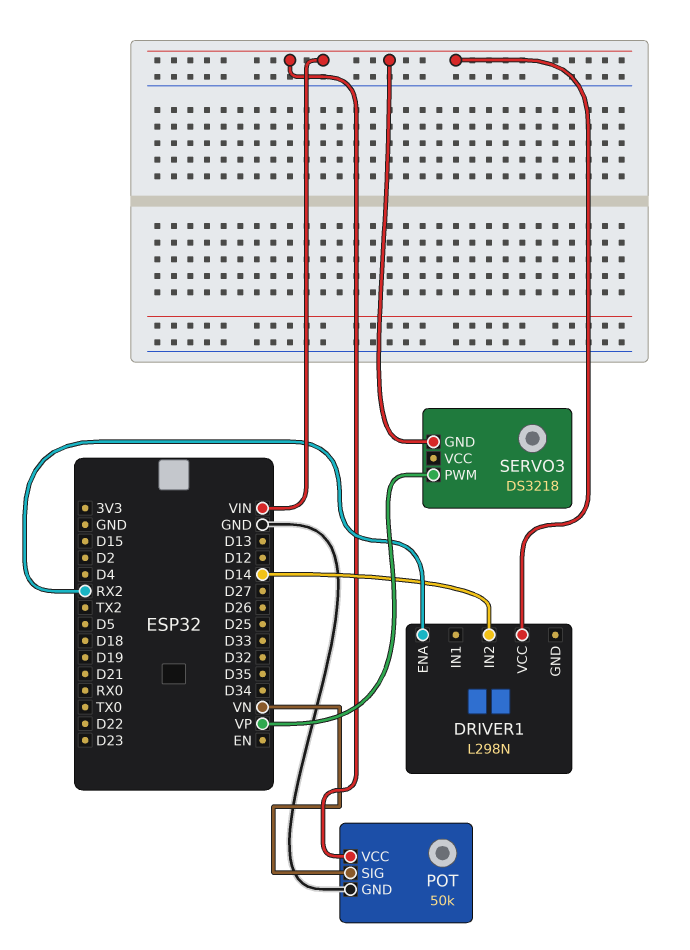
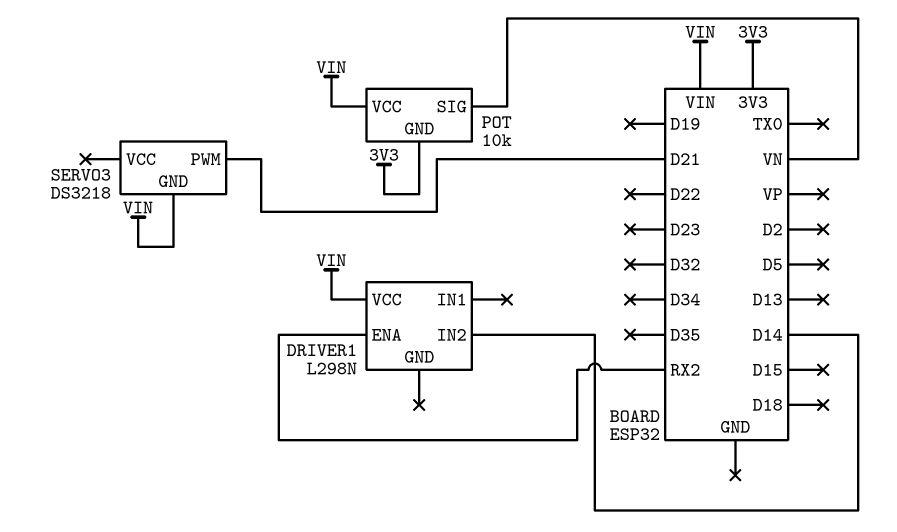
POT: 50k -> 10k
POT pin GND: GND -> 3V3
SERVO3 pin PWM: VP -> D21

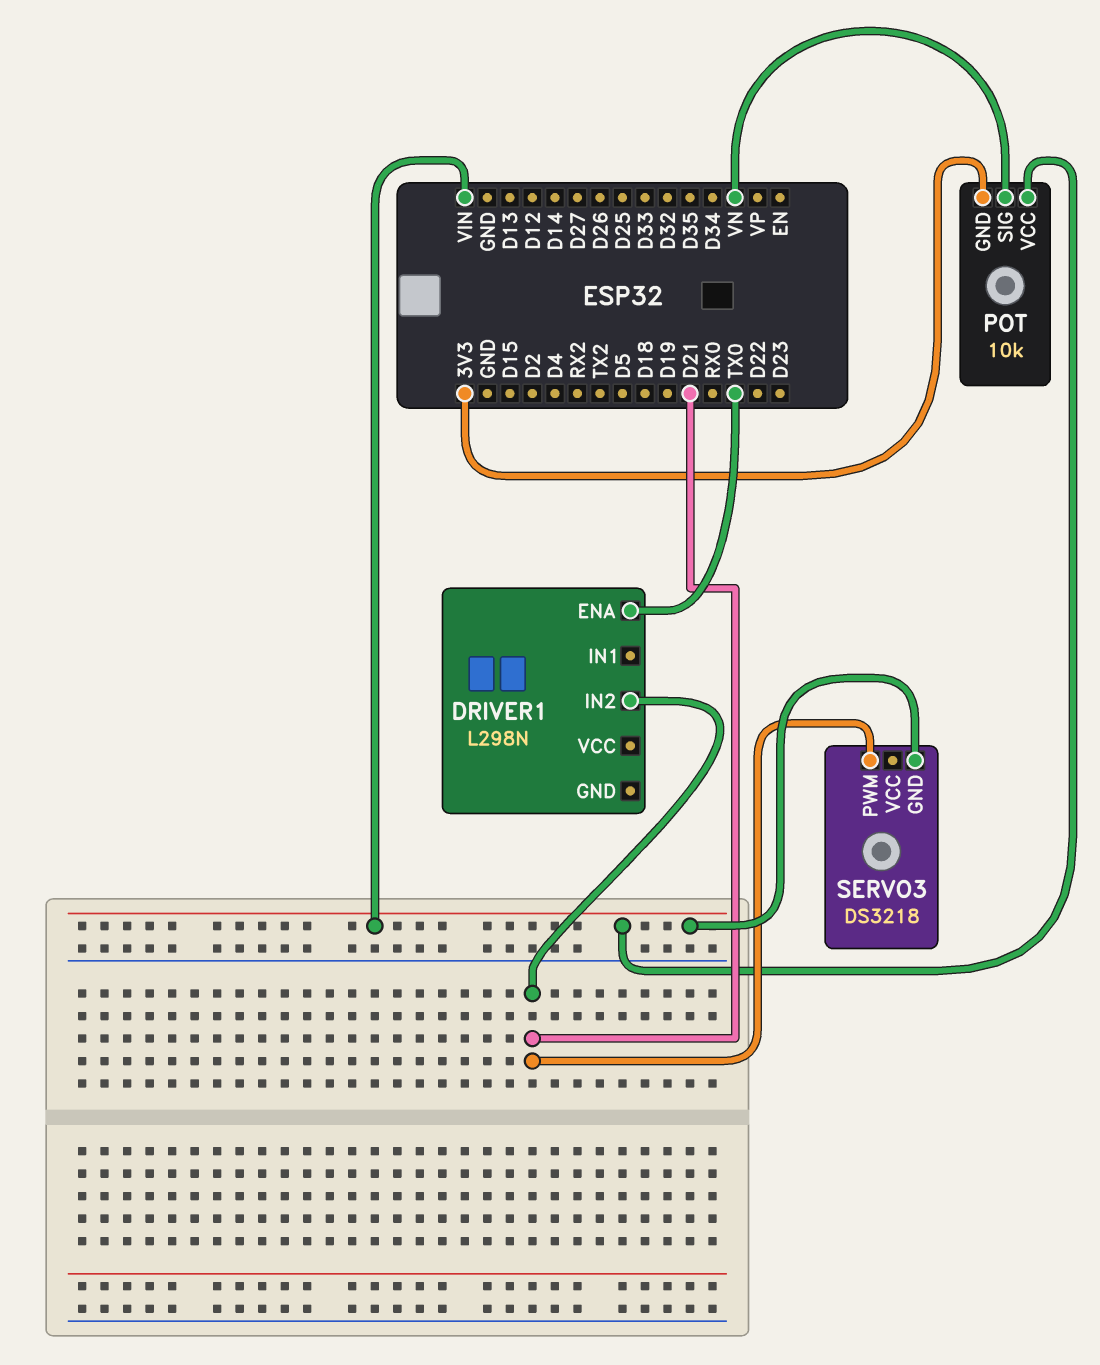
DRIVER1 pin ENA: RX2 -> TX0
DRIVER1 pin IN2: D14 -> D21
DRIVER1 pin VCC: VIN -> none

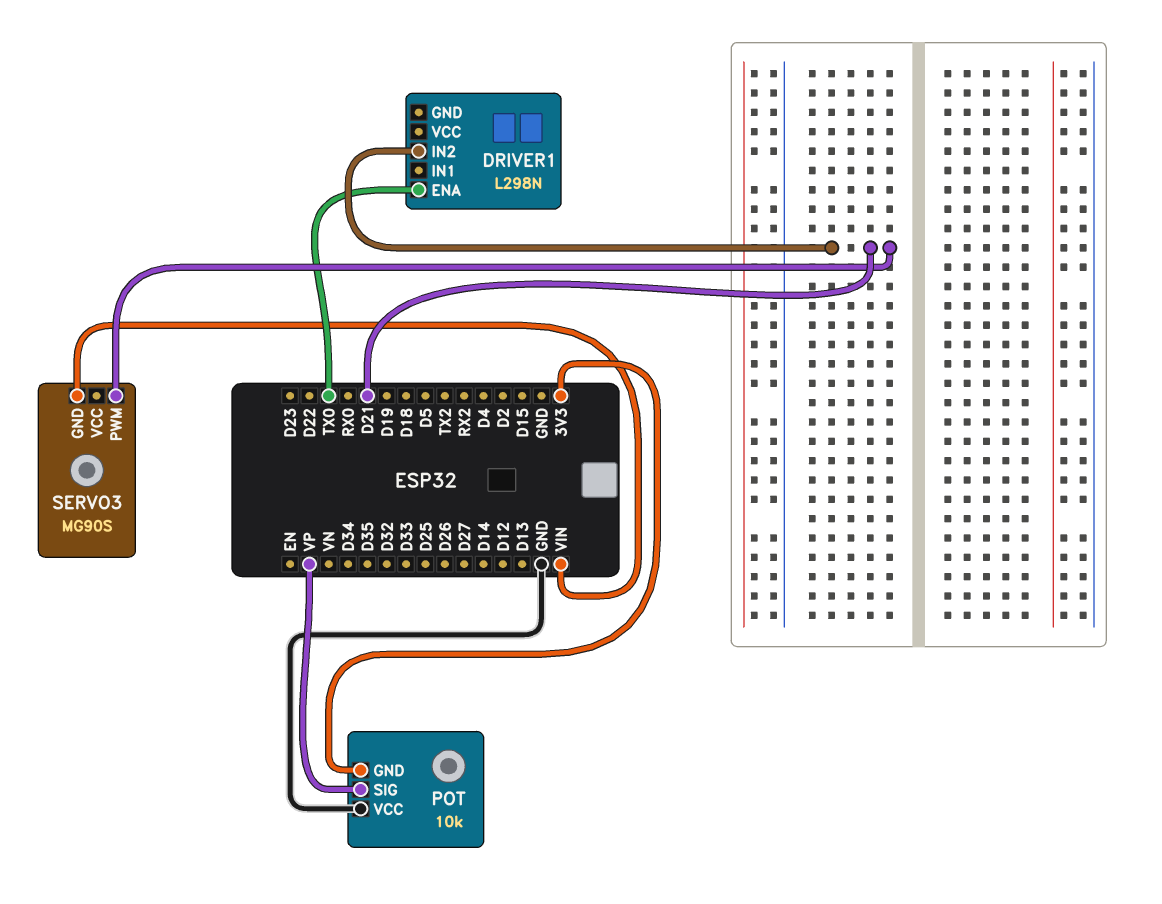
POT pin SIG: VN -> VP
POT pin VCC: VIN -> GND
SERVO3: DS3218 -> MG90S

